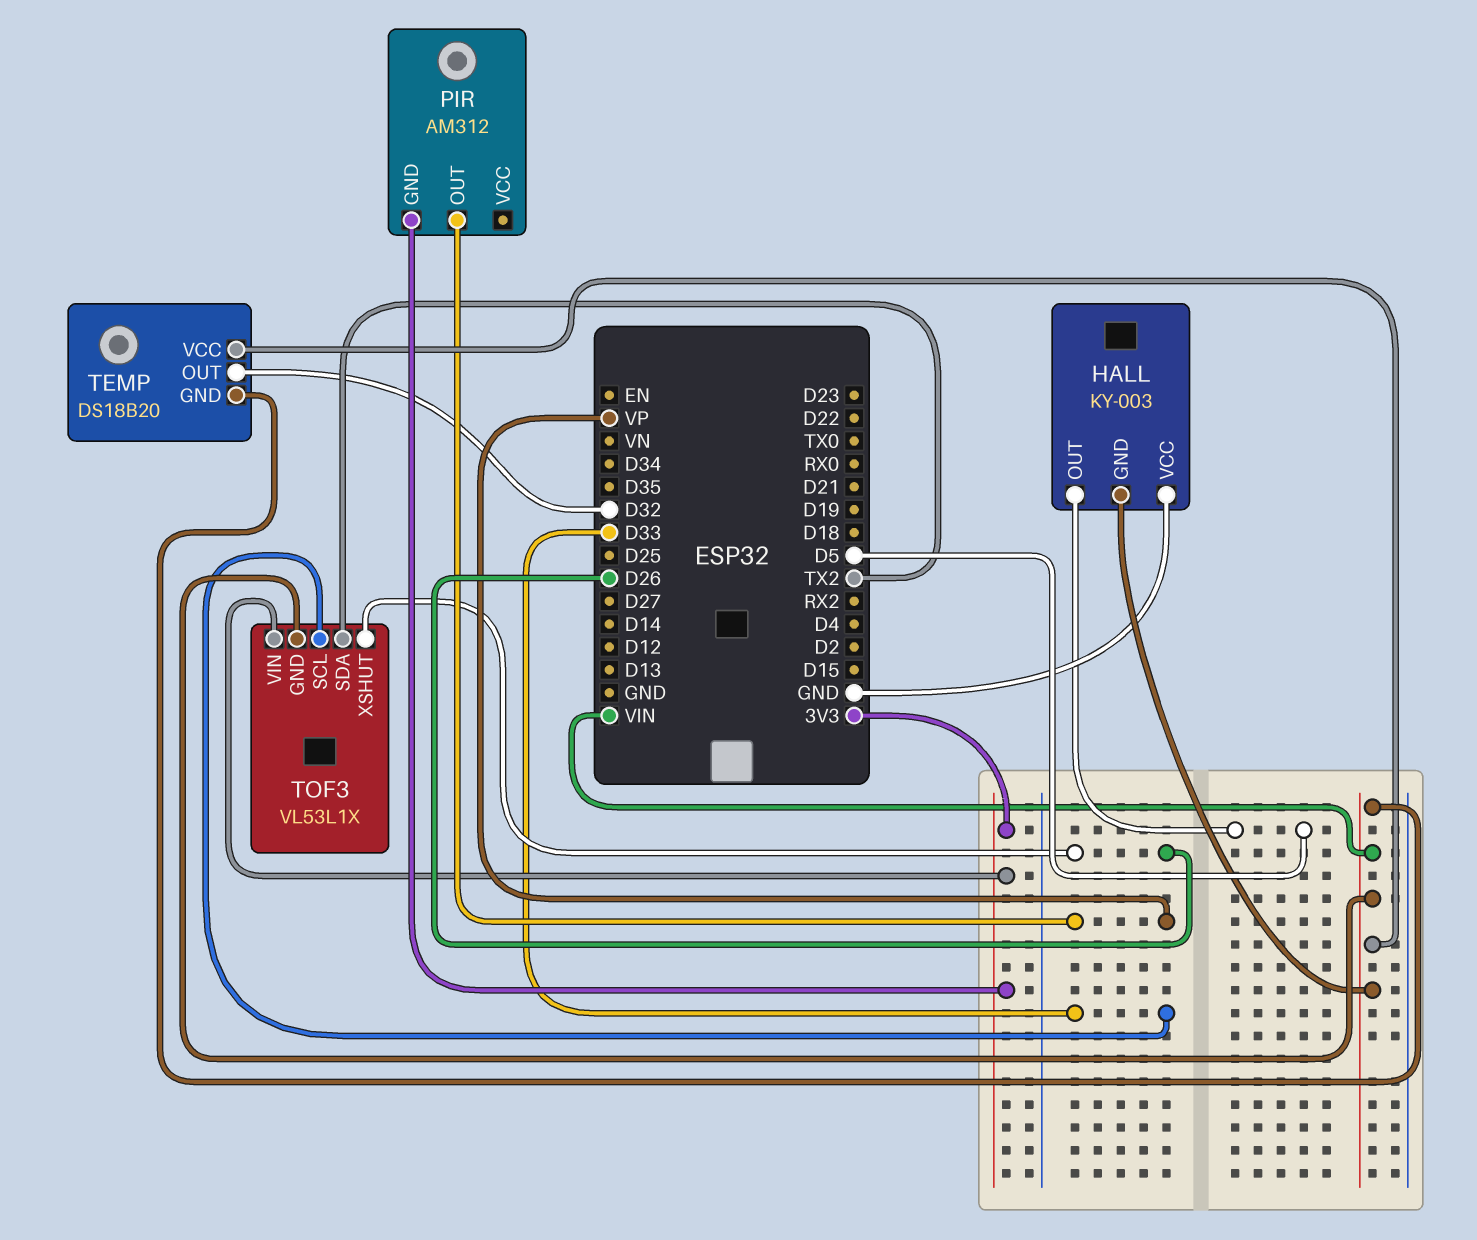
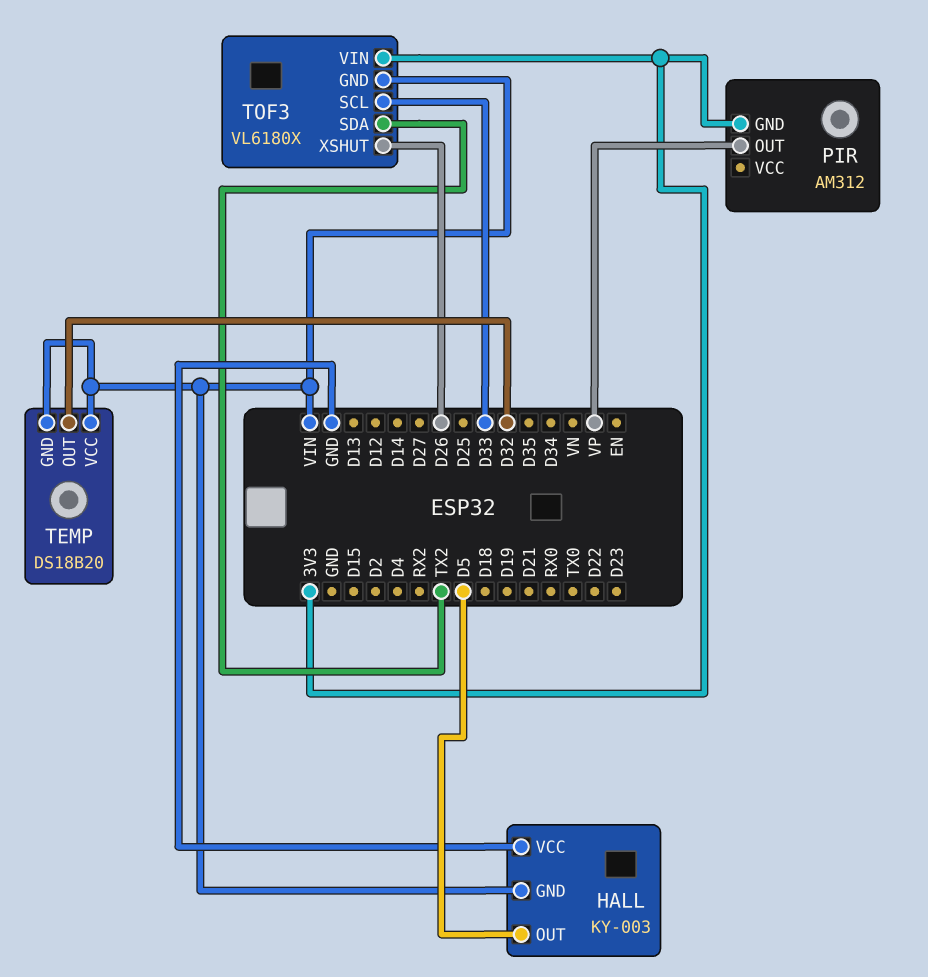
TOF3: VL53L1X -> VL6180X

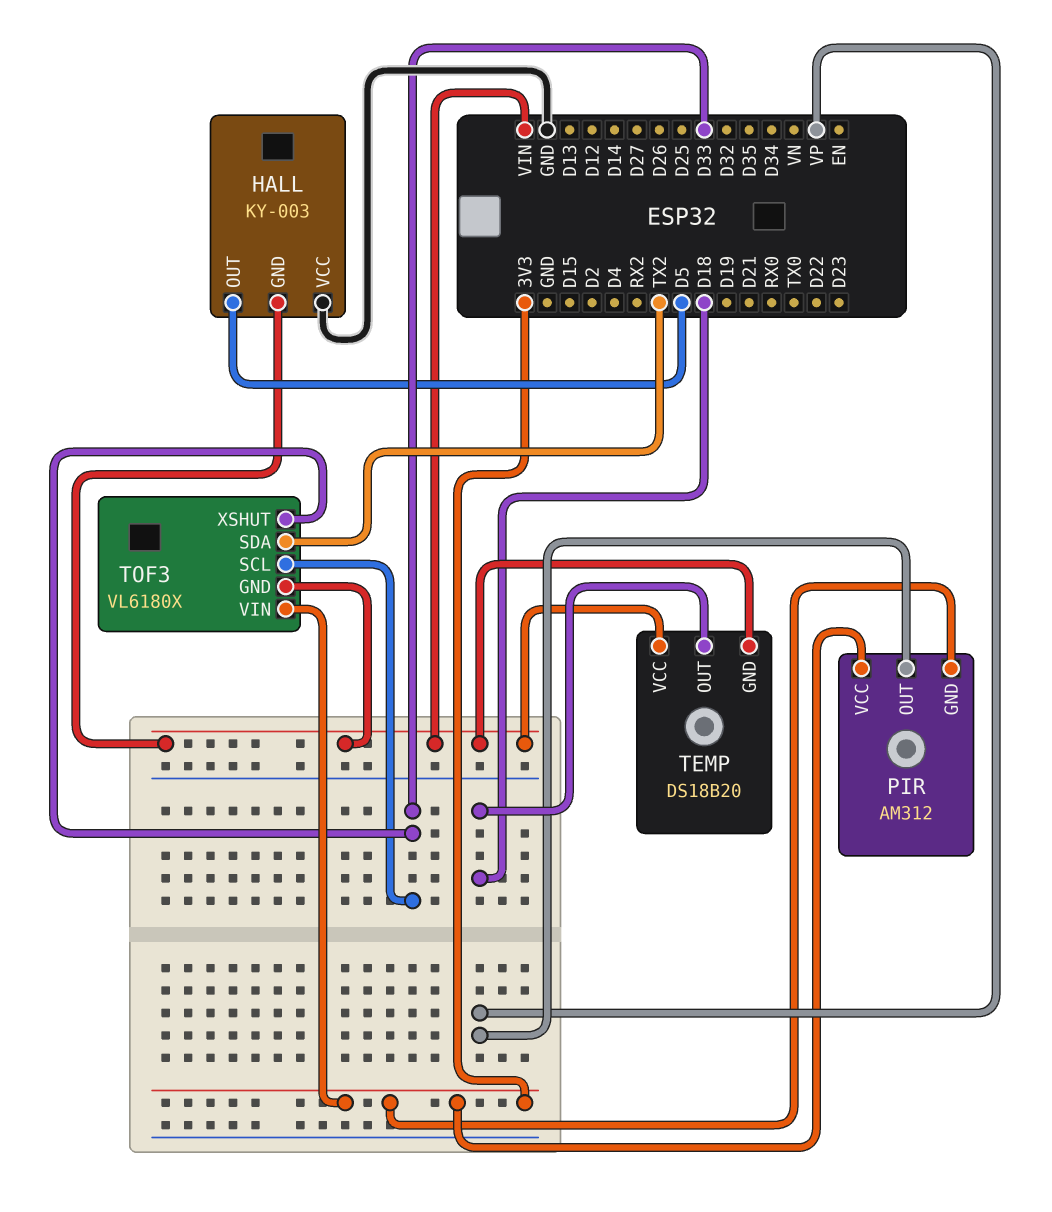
PIR pin VCC: none -> 3V3
TEMP pin OUT: D32 -> D18
TOF3 pin XSHUT: D26 -> D33

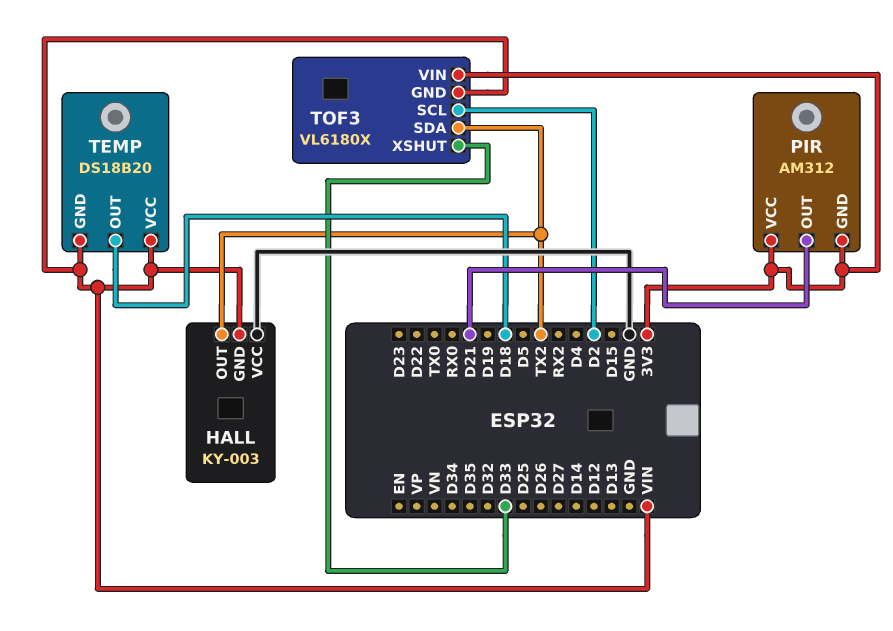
HALL pin OUT: D5 -> TX2
PIR pin OUT: VP -> D21
TOF3 pin SCL: D33 -> D2

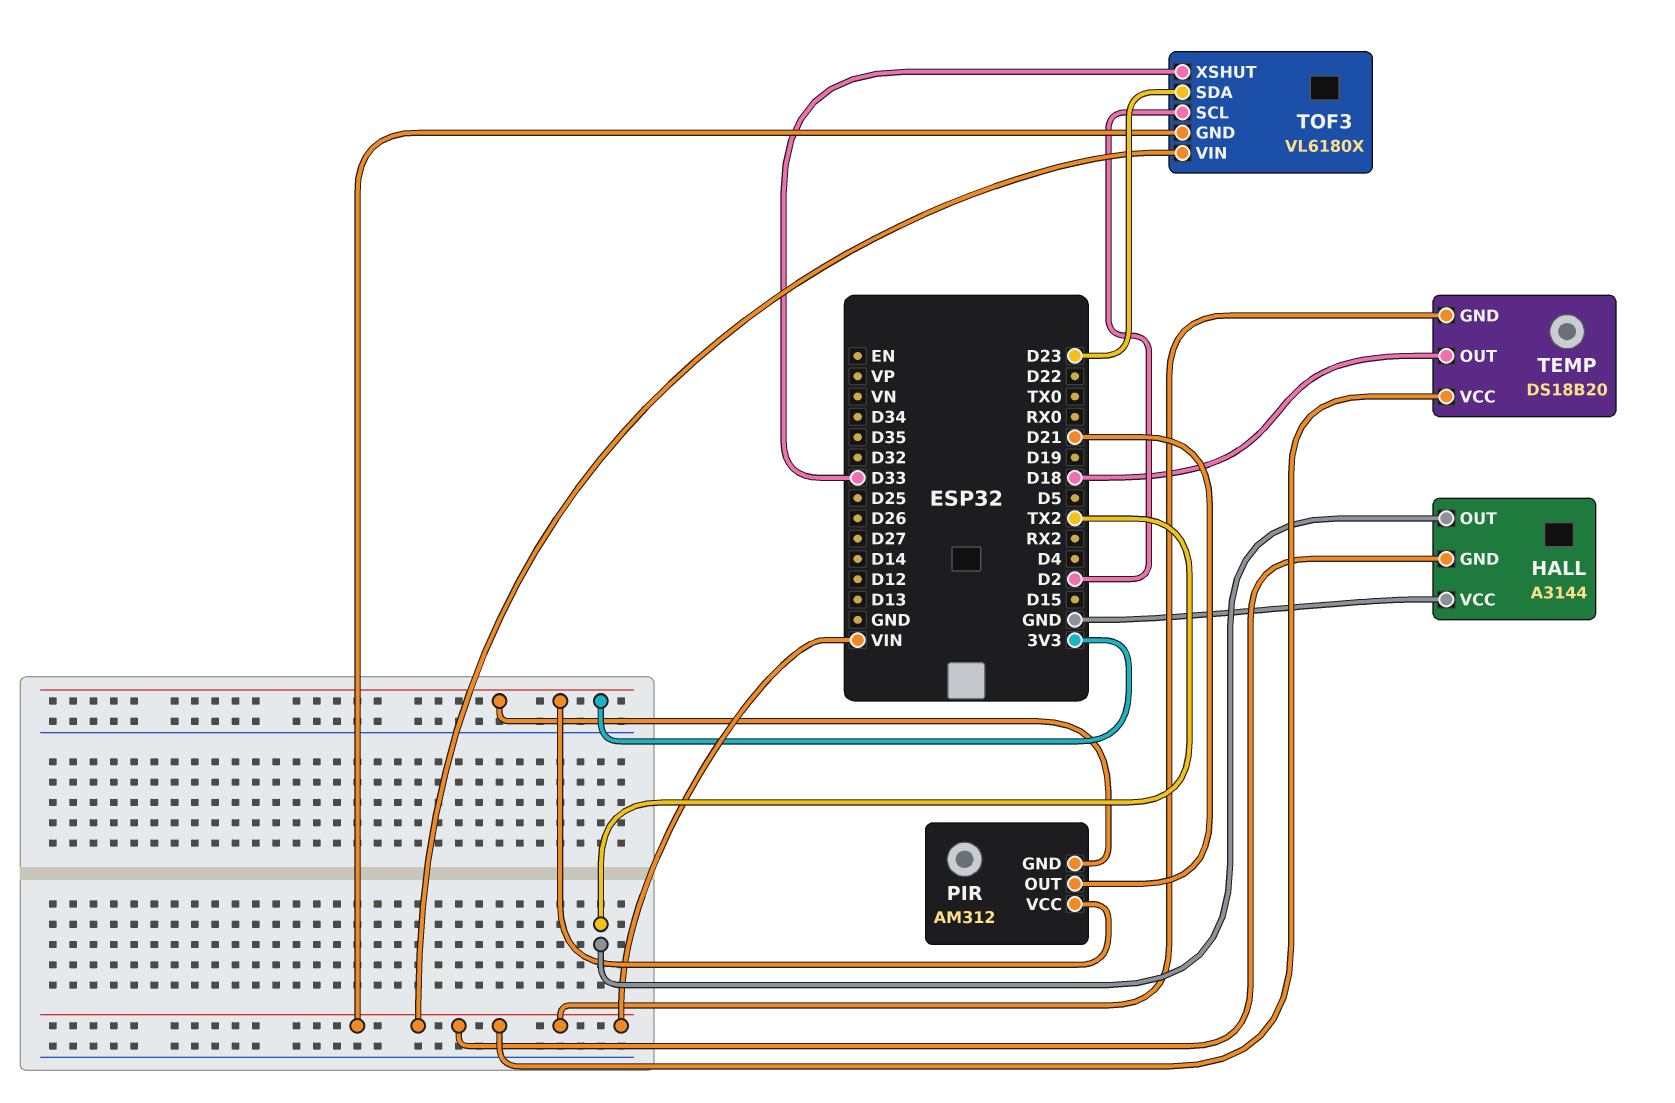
HALL: KY-003 -> A3144
TOF3 pin SDA: TX2 -> D23
TOF3 pin VIN: 3V3 -> VIN

